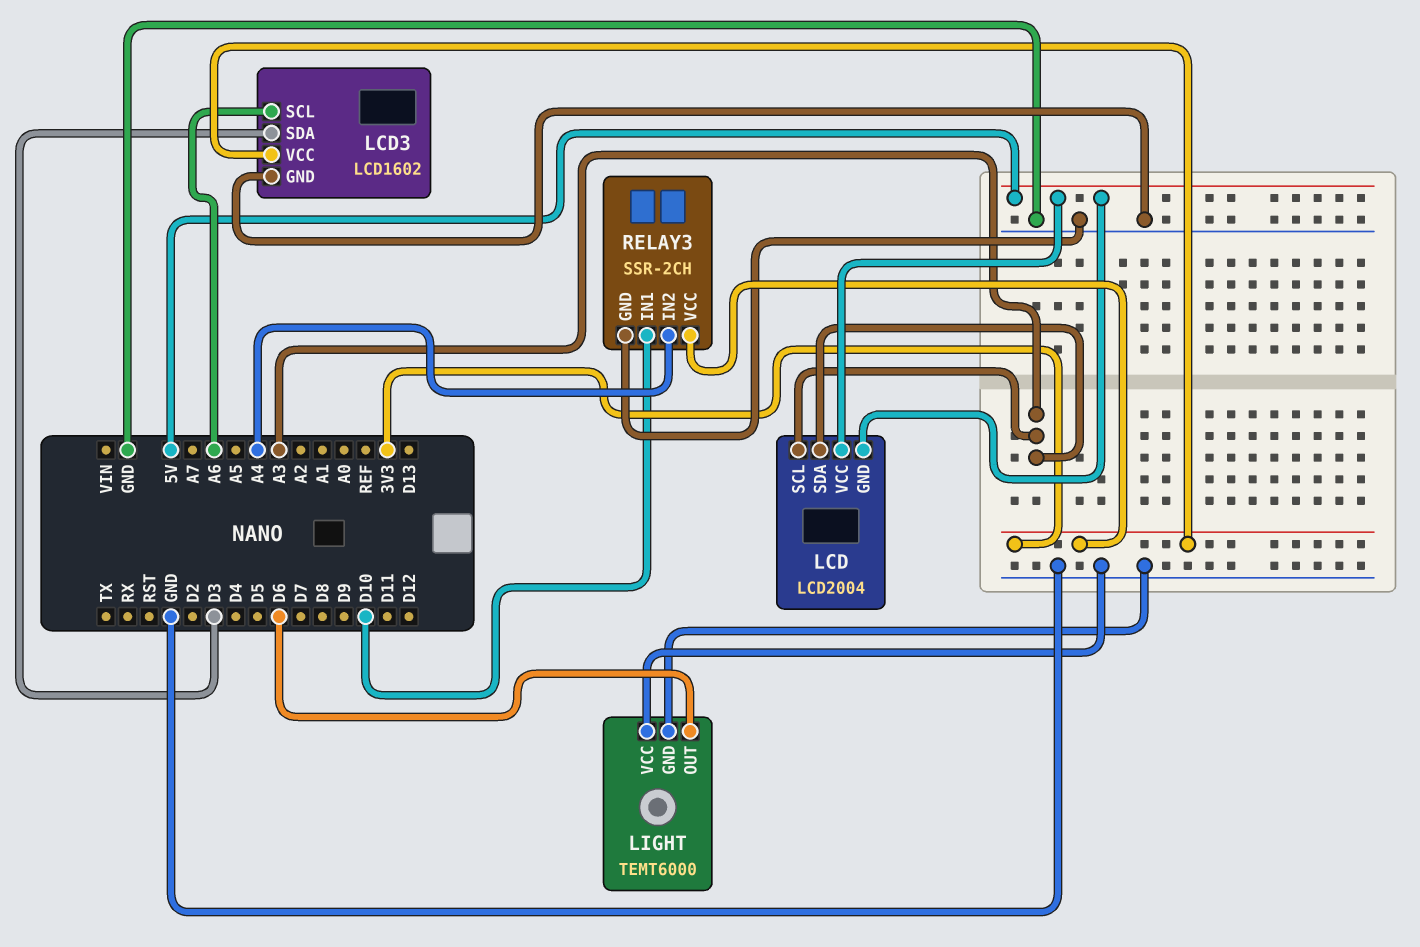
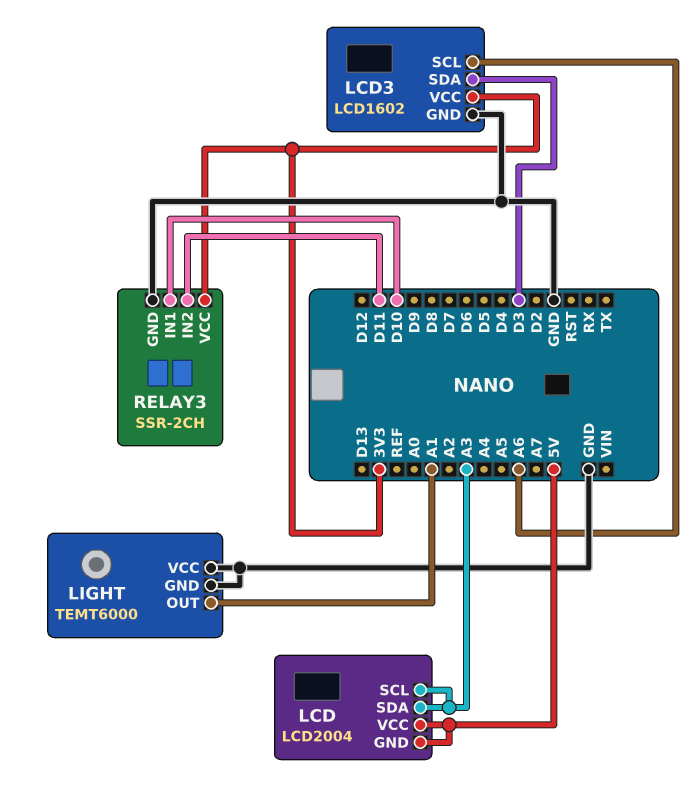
LIGHT pin OUT: D6 -> A1
RELAY3 pin IN2: A4 -> D11

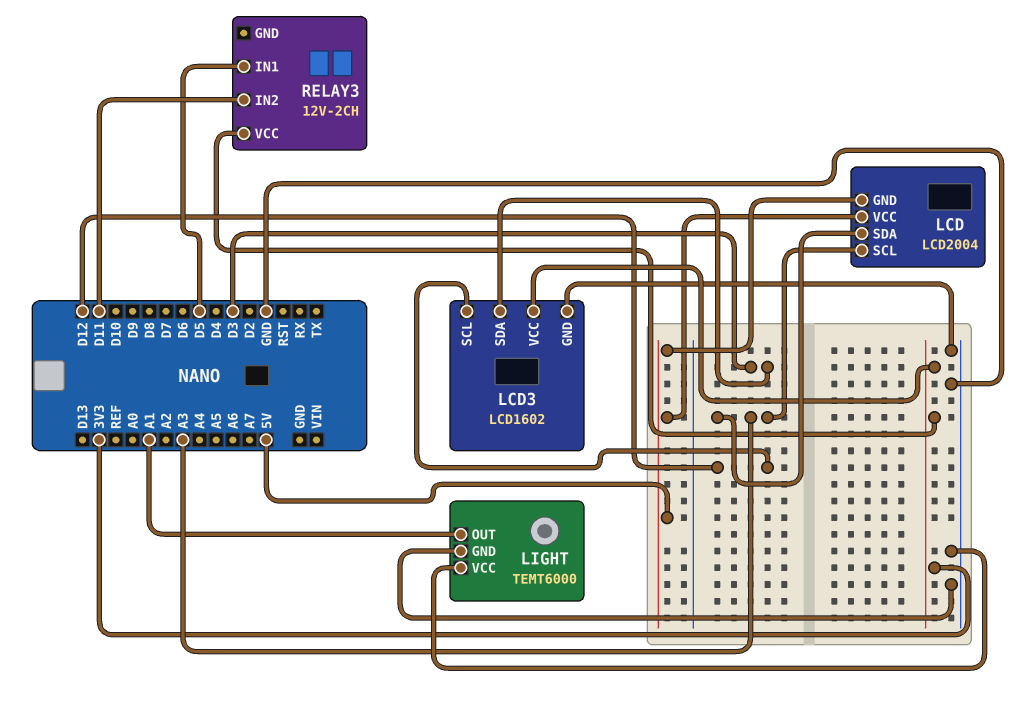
LCD3 pin SCL: A6 -> D12
RELAY3: SSR-2CH -> 12V-2CH
RELAY3 pin GND: GND -> none
RELAY3 pin IN1: D10 -> D5

